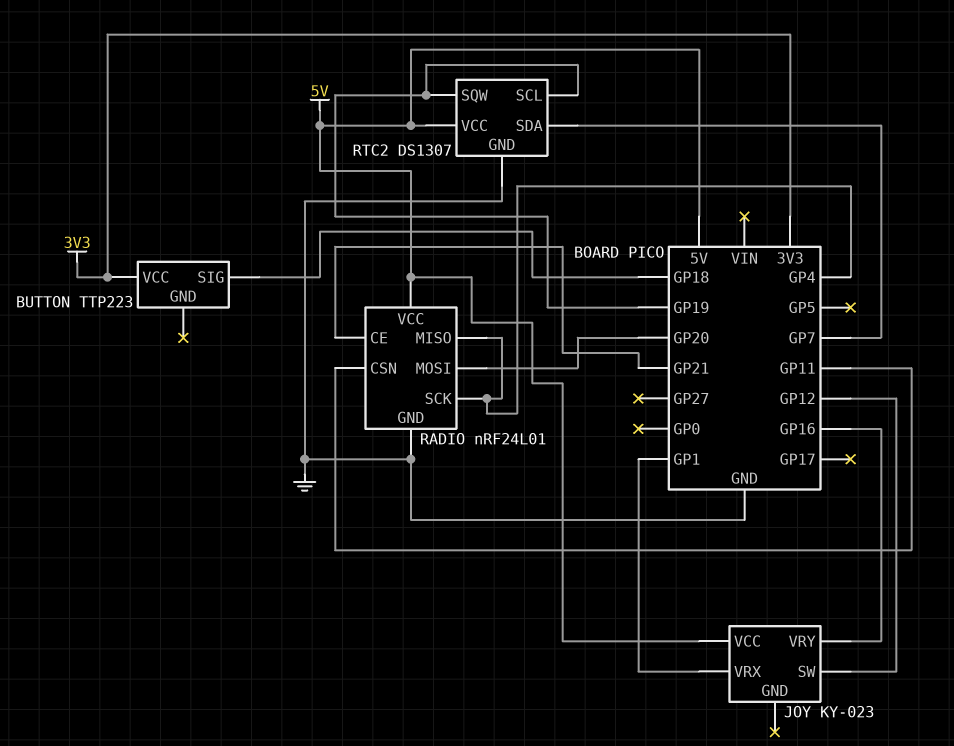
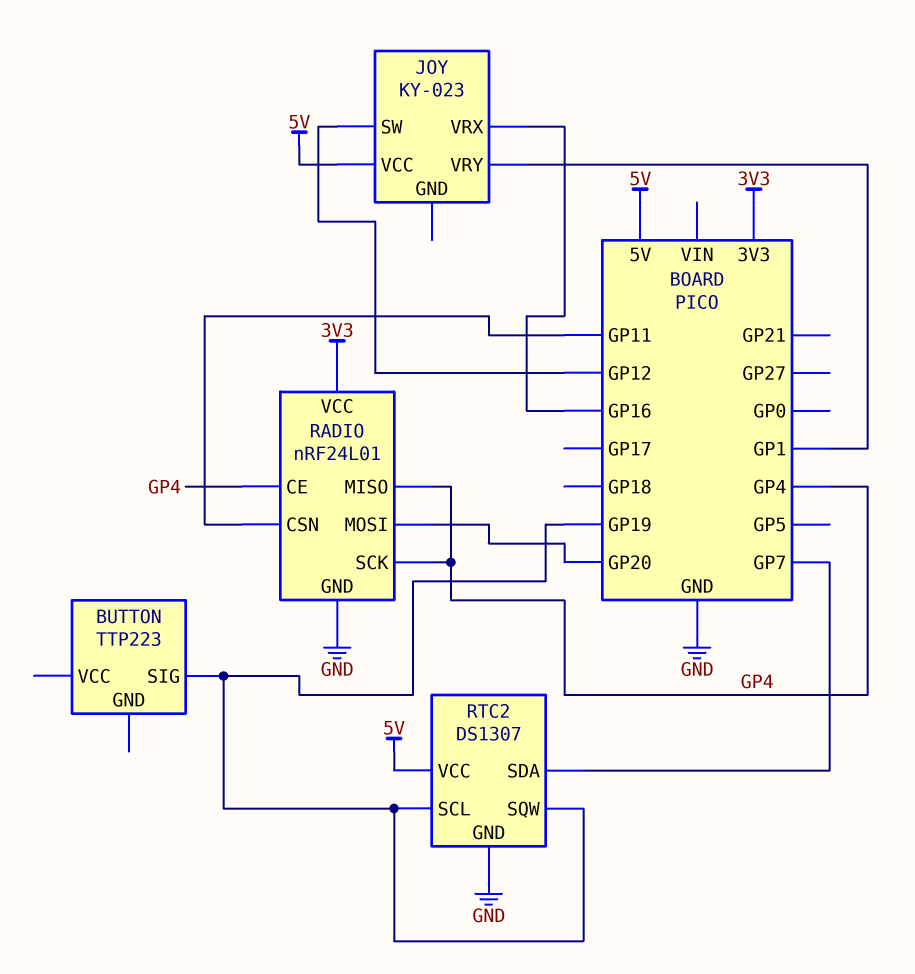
BUTTON pin SIG: GP18 -> GP19
BUTTON pin VCC: 3V3 -> none
JOY pin VRX: GP1 -> GP16
JOY pin VRY: GP16 -> GP1
RADIO pin CE: GP21 -> GP4
RADIO pin VCC: 5V -> 3V3

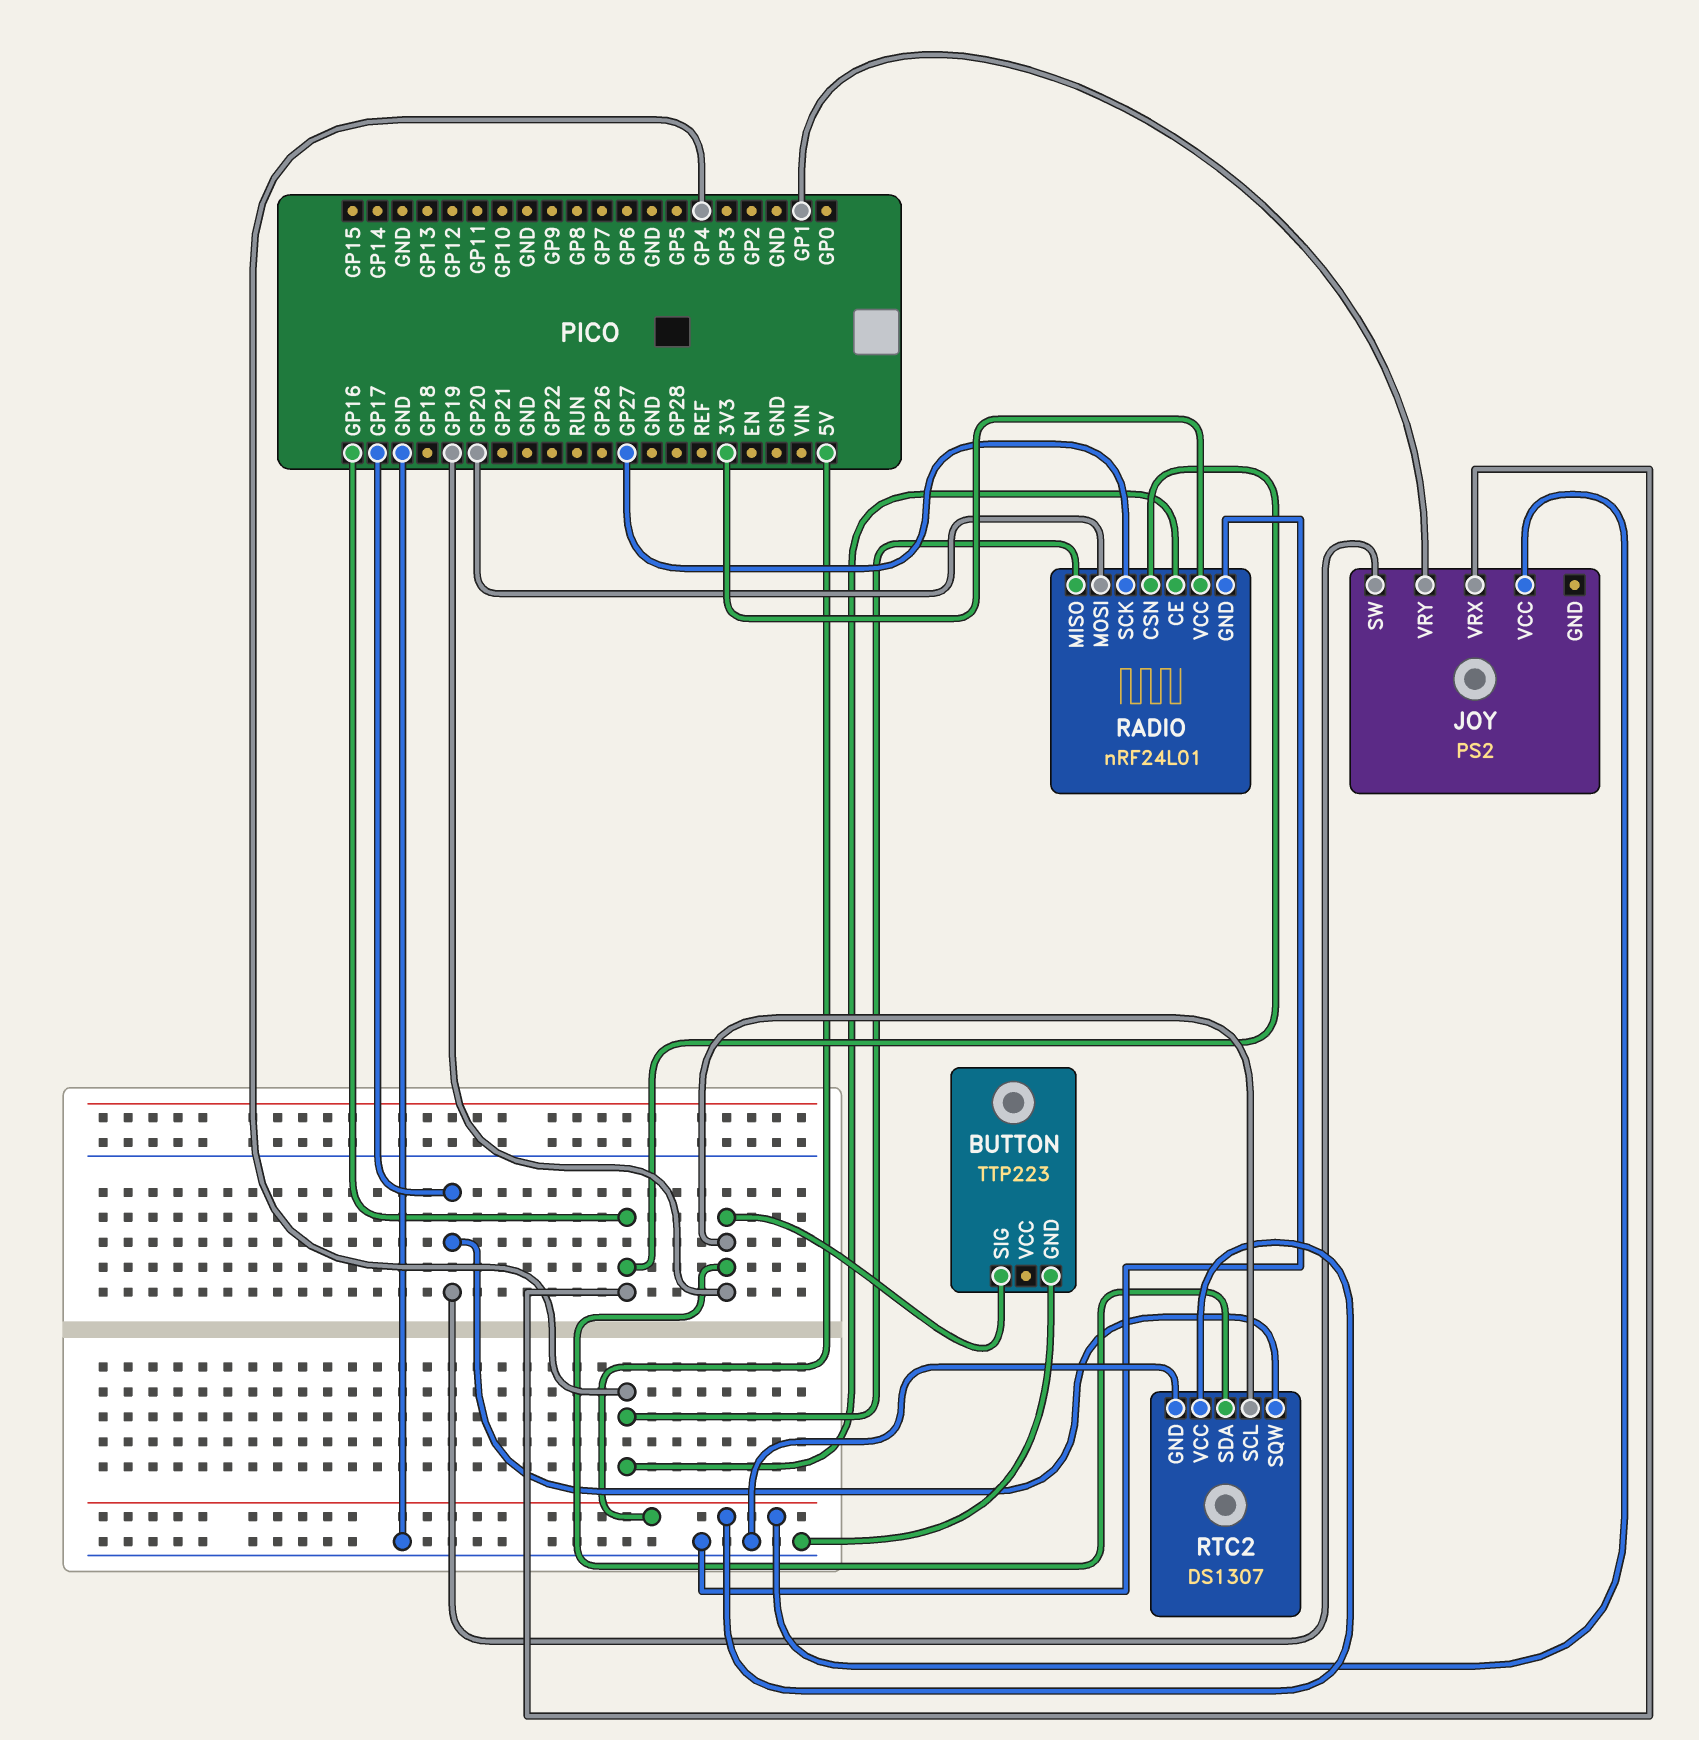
BUTTON pin GND: none -> GND
JOY: KY-023 -> PS2
JOY pin SW: GP12 -> GP17
RADIO pin CSN: GP11 -> GP16
RADIO pin SCK: GP4 -> GP27
RTC2 pin SDA: GP7 -> GP19
RTC2 pin SQW: GP19 -> GP17

